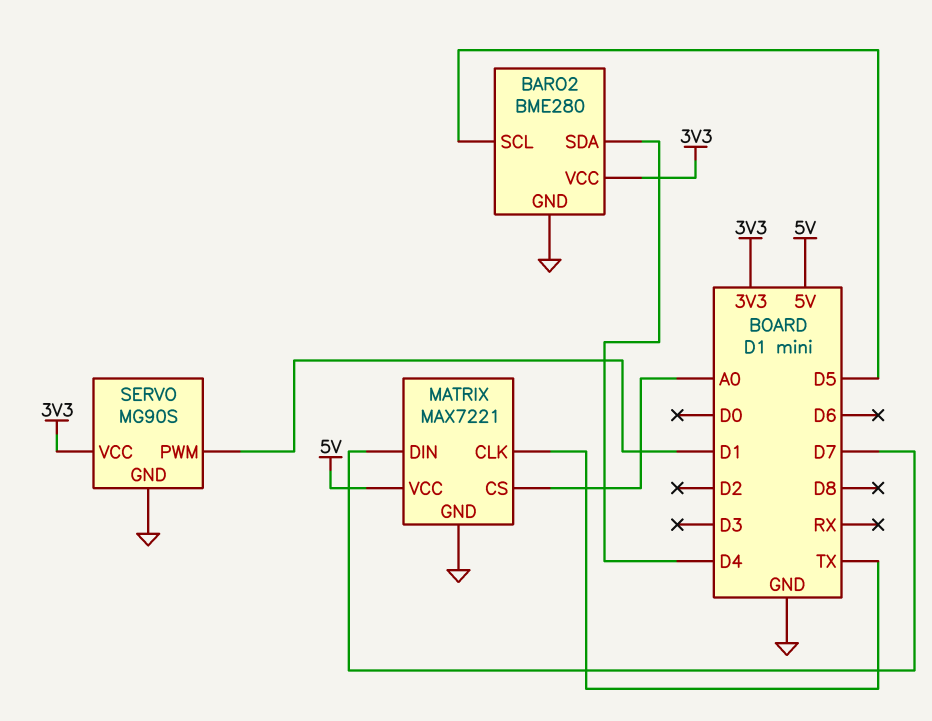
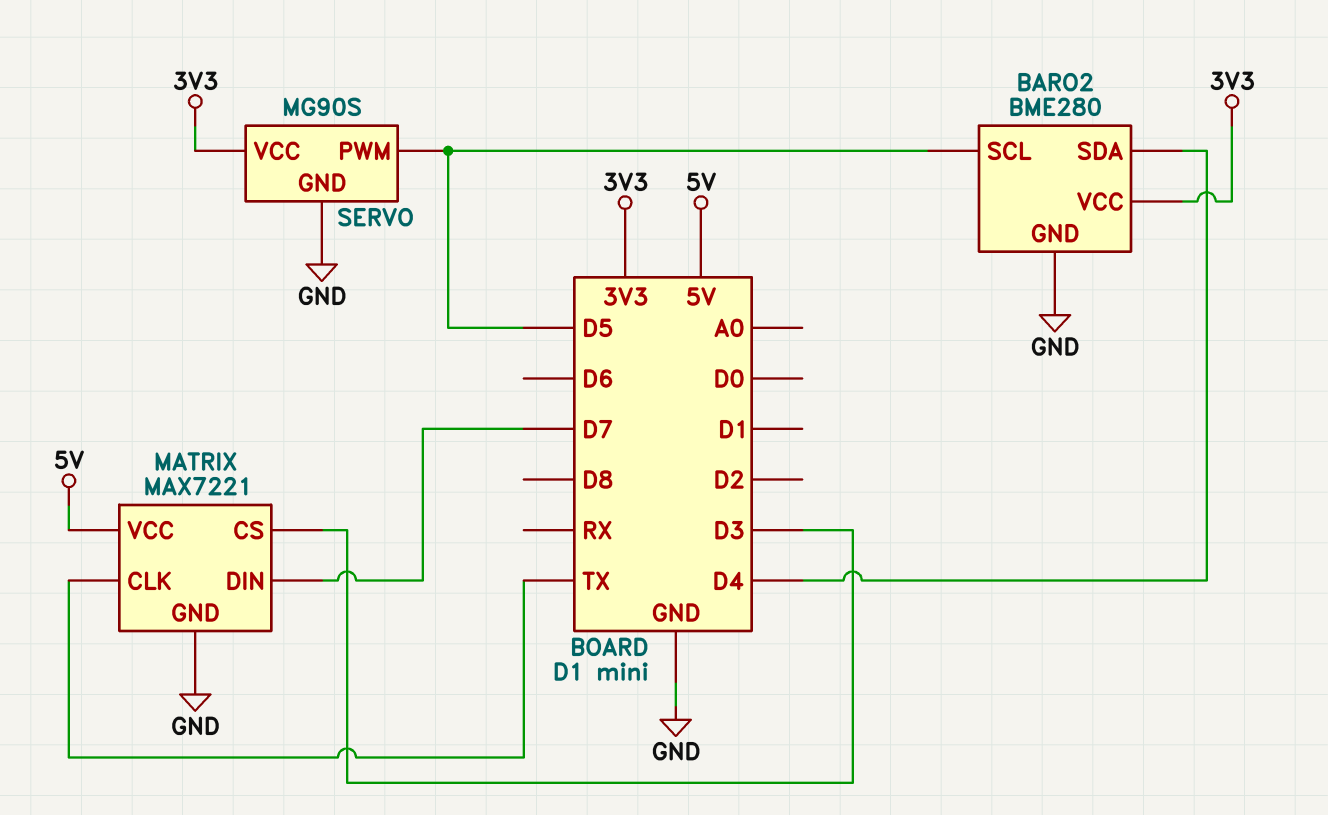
MATRIX pin CS: A0 -> D3
SERVO pin PWM: D1 -> D5

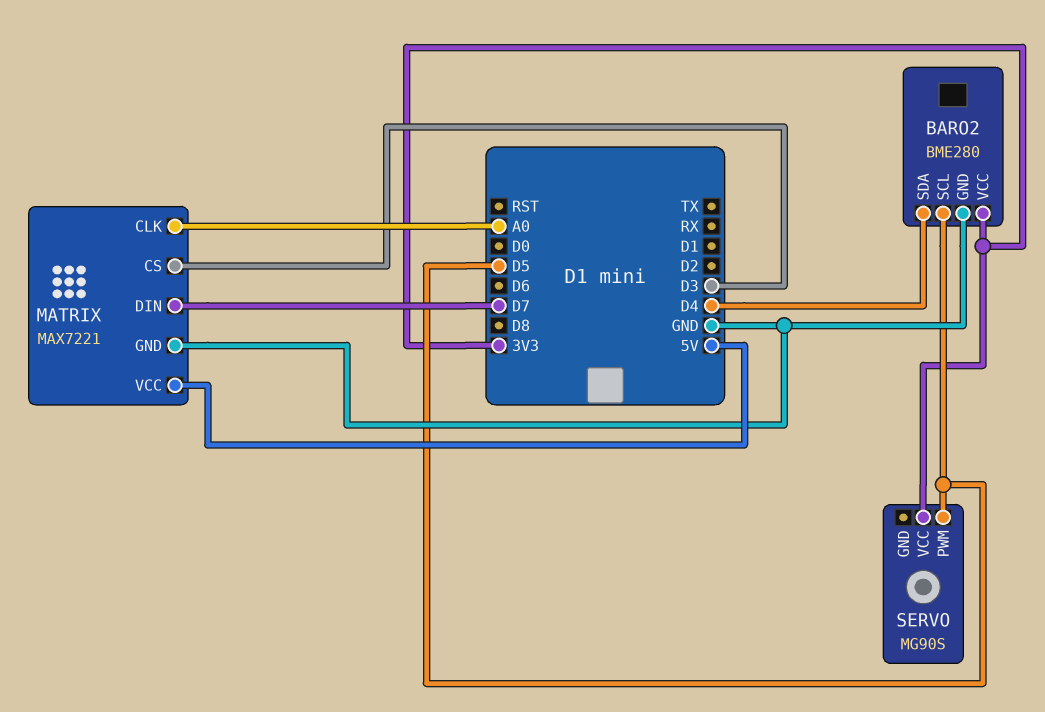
MATRIX pin CLK: TX -> A0
SERVO pin GND: GND -> none

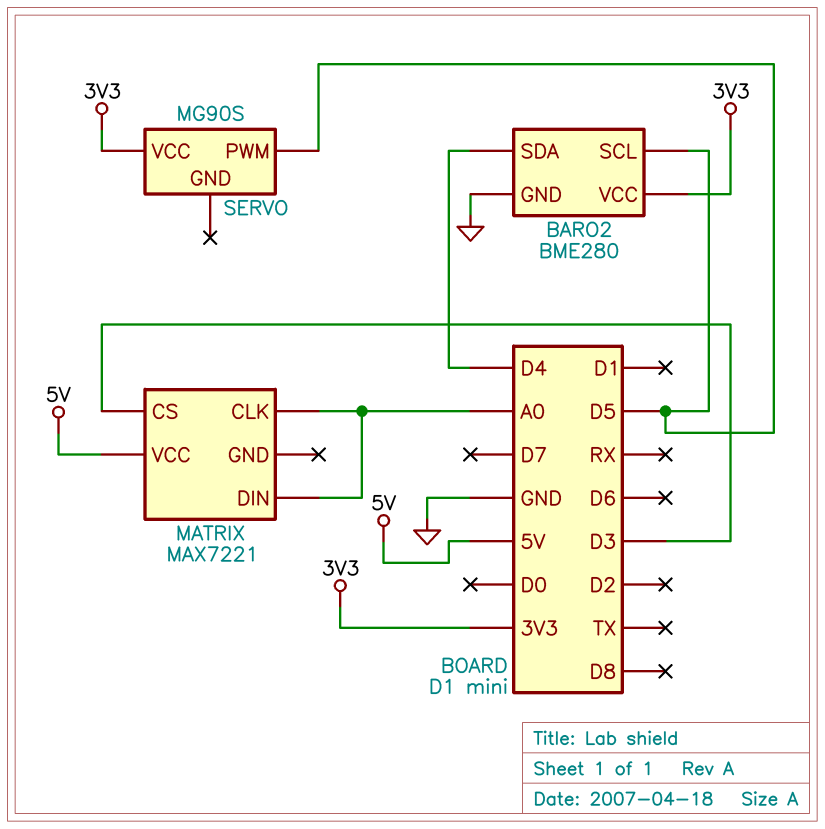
MATRIX pin DIN: D7 -> A0
MATRIX pin GND: GND -> none

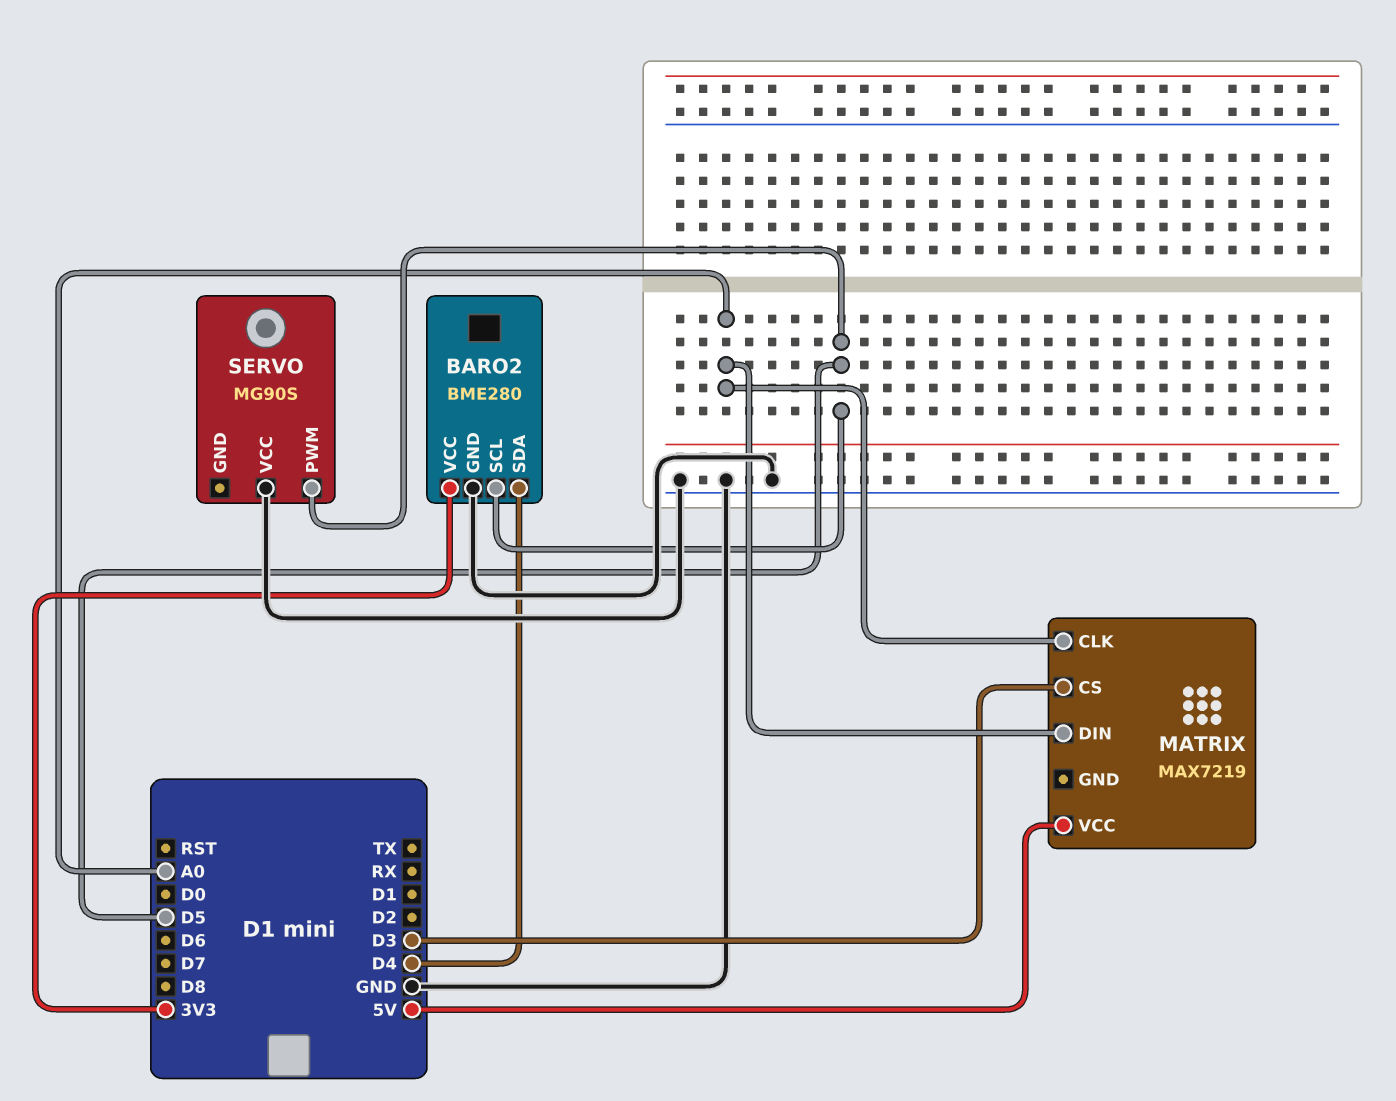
MATRIX: MAX7221 -> MAX7219
SERVO pin VCC: 3V3 -> GND

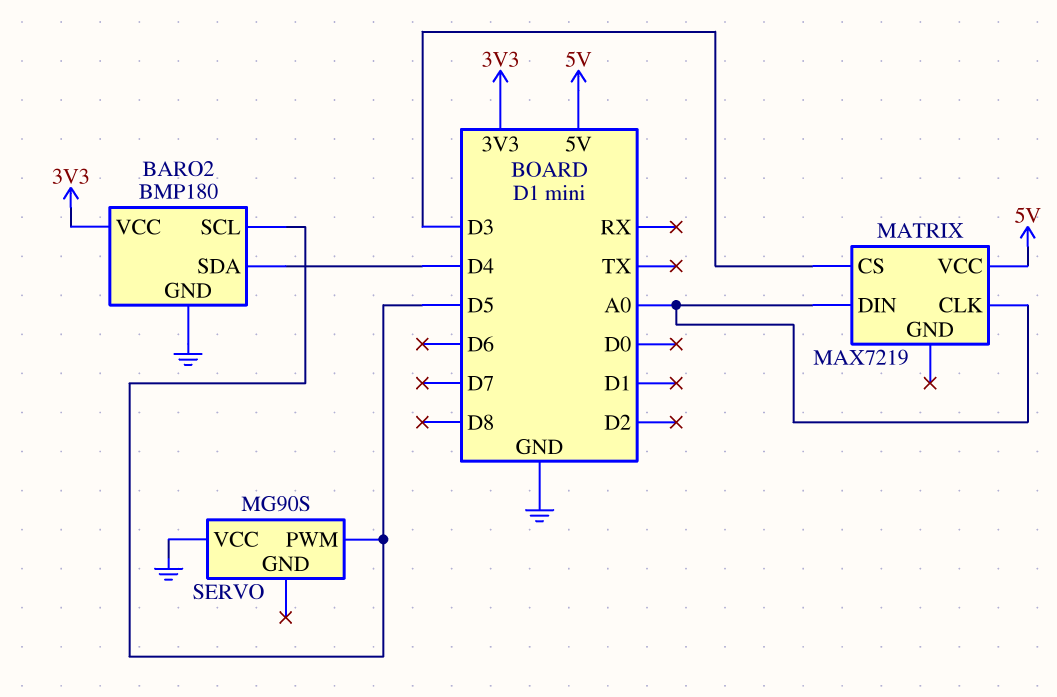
BARO2: BME280 -> BMP180

